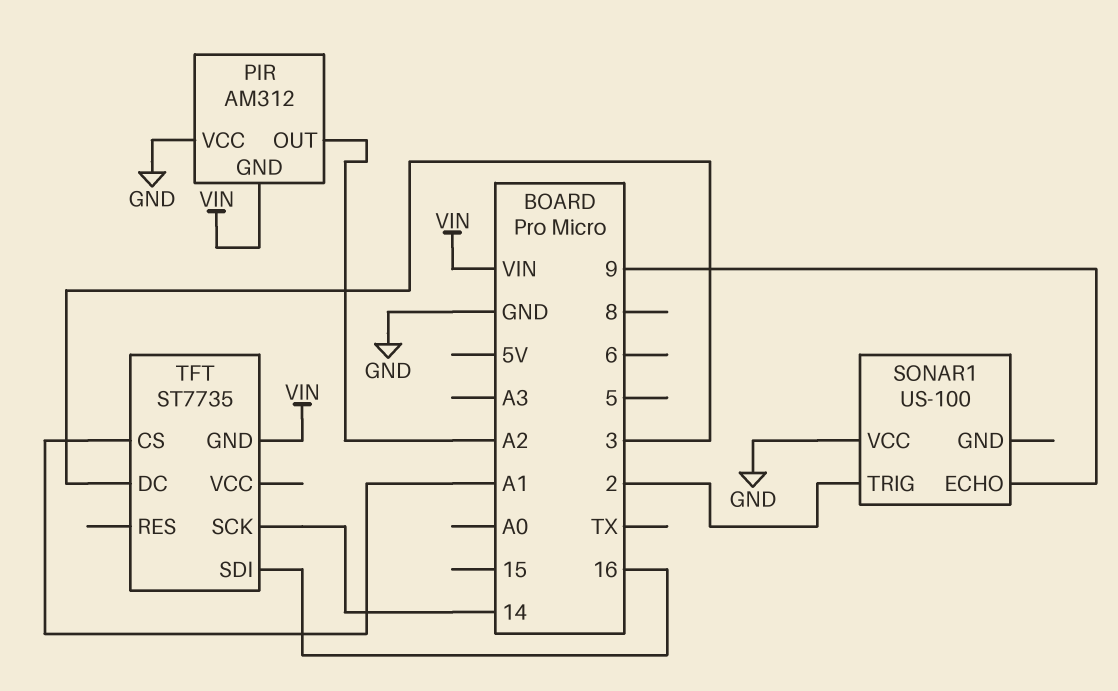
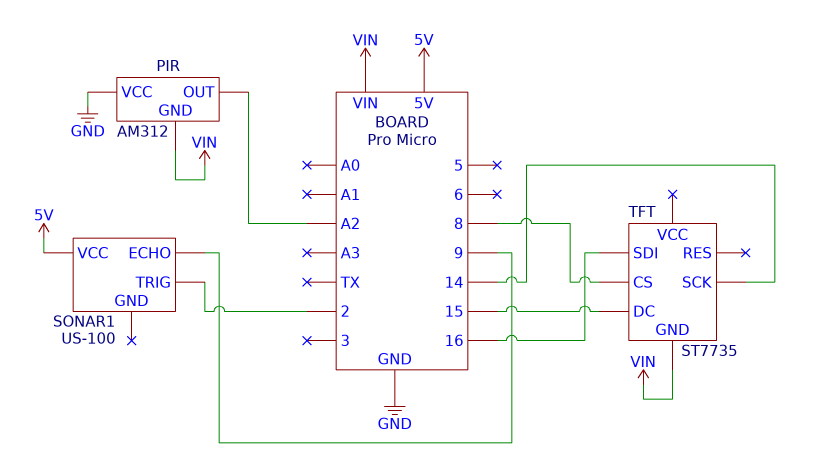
SONAR1 pin VCC: GND -> 5V
TFT pin CS: A1 -> 8
TFT pin DC: 3 -> 15

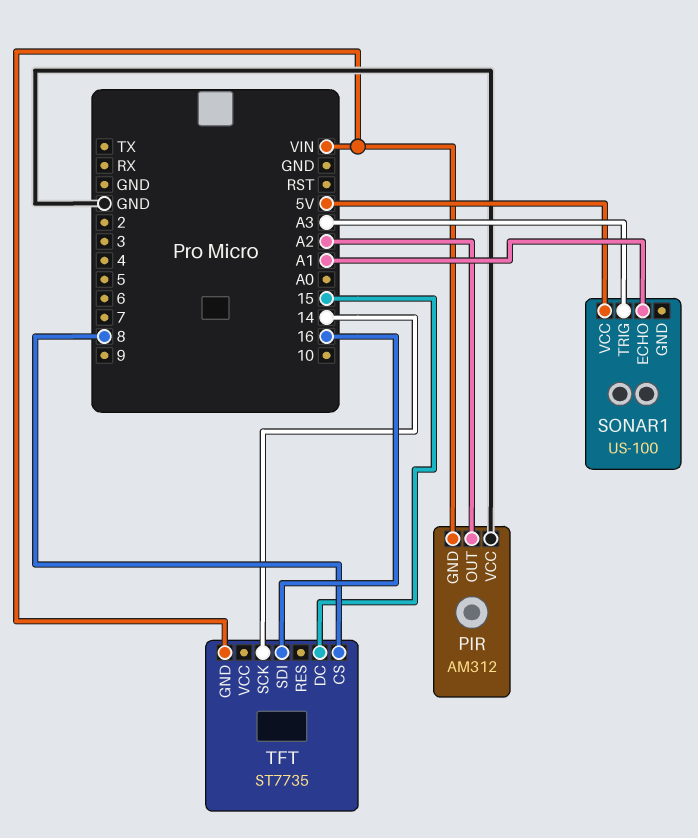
SONAR1 pin ECHO: 9 -> A1
SONAR1 pin TRIG: 2 -> A3

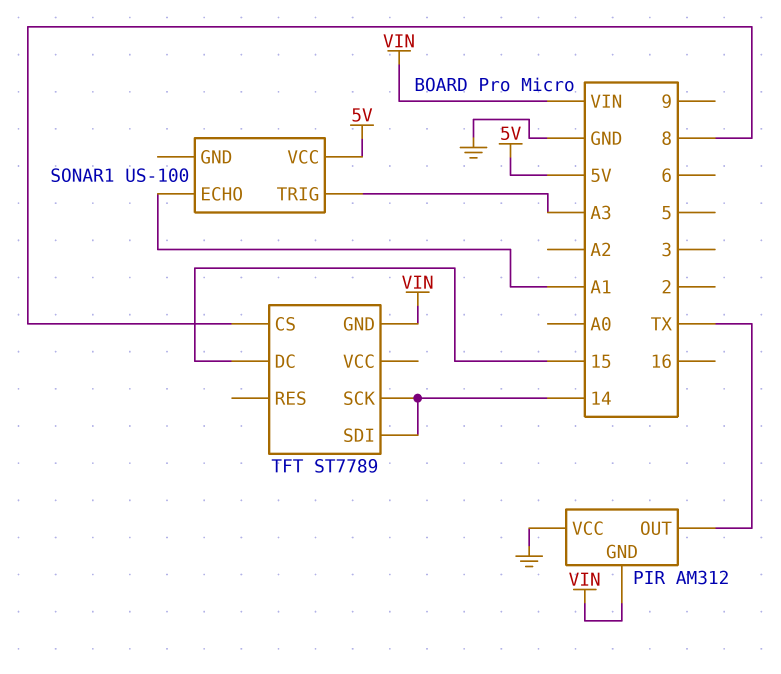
PIR pin OUT: A2 -> TX
TFT: ST7735 -> ST7789
TFT pin SDI: 16 -> 14

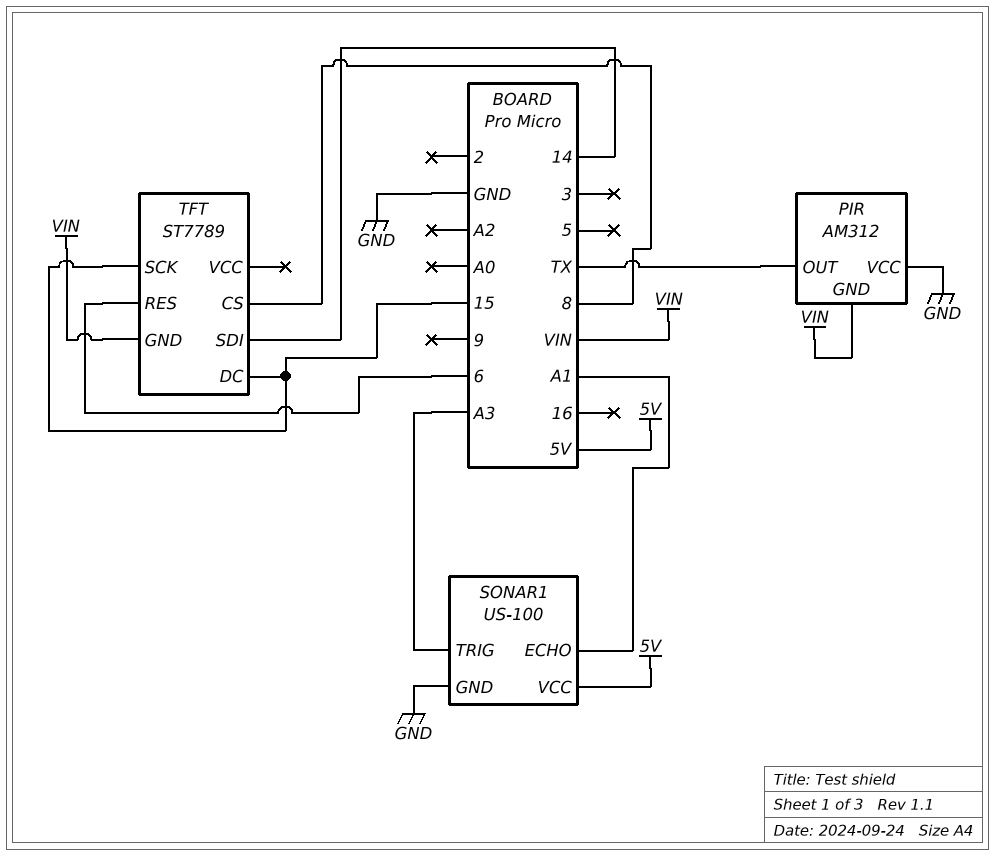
SONAR1 pin GND: none -> GND
TFT pin RES: none -> 6
TFT pin SCK: 14 -> 15

